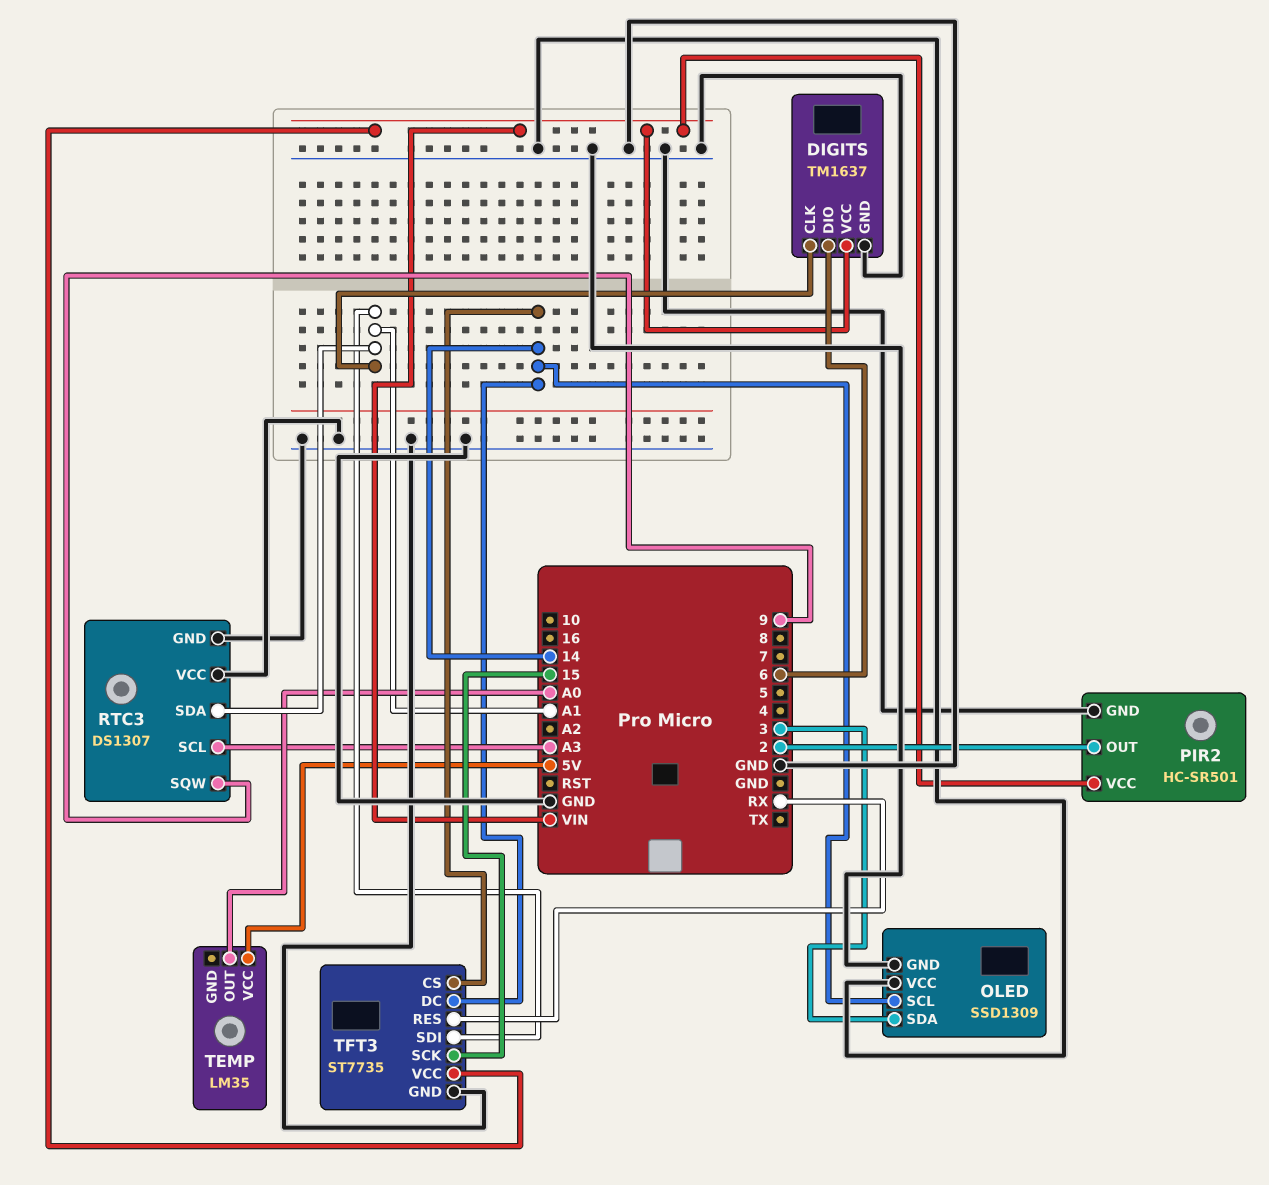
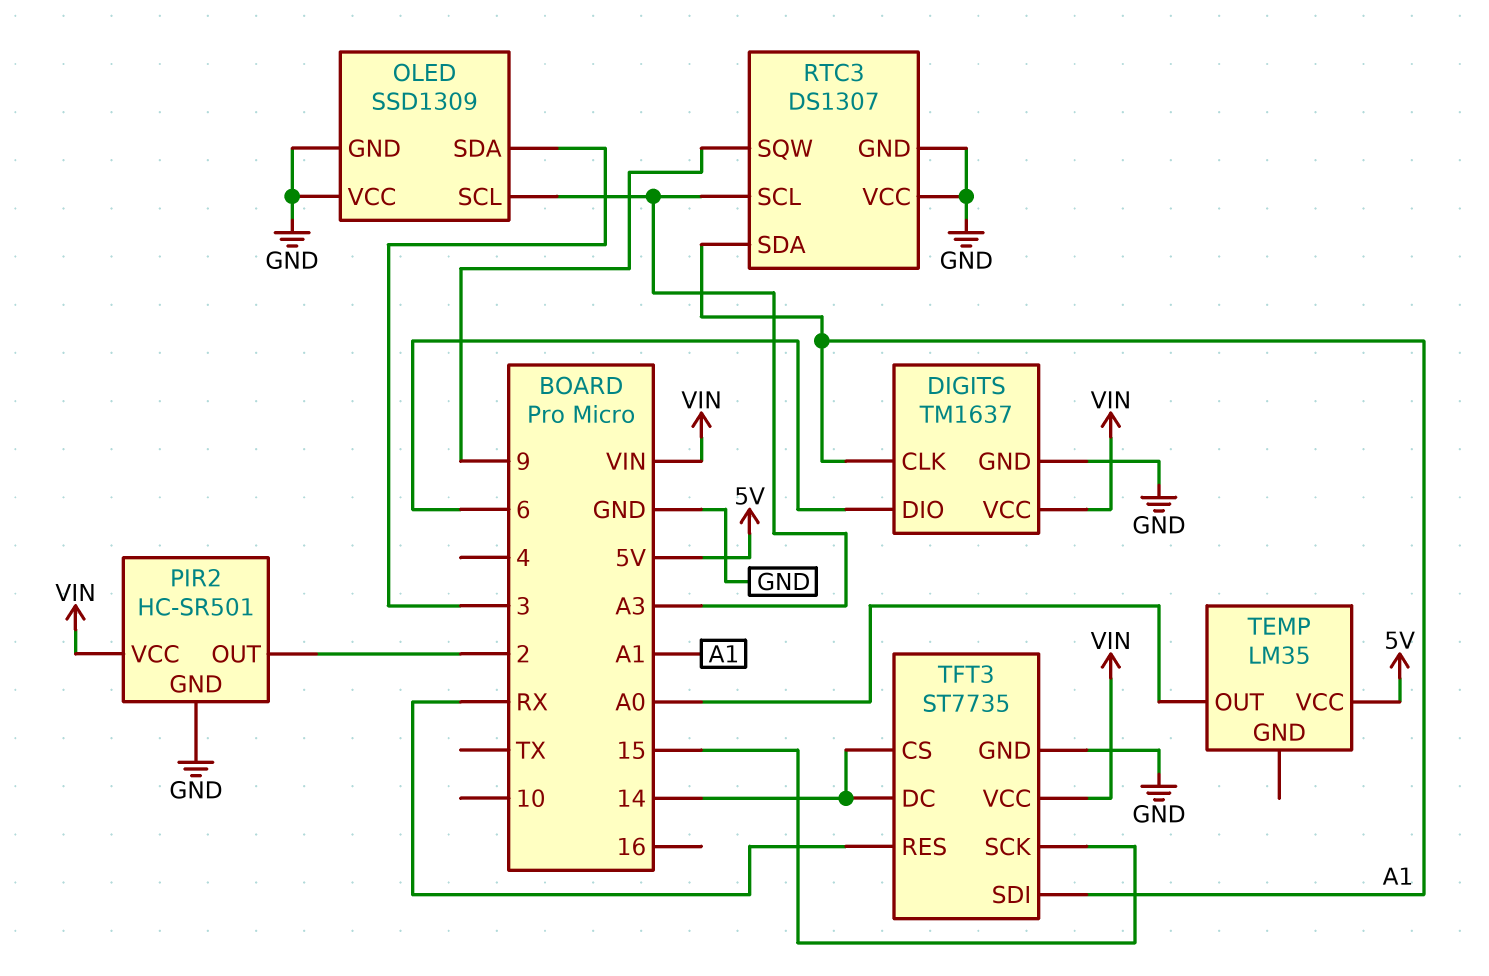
OLED pin SCL: 14 -> A3

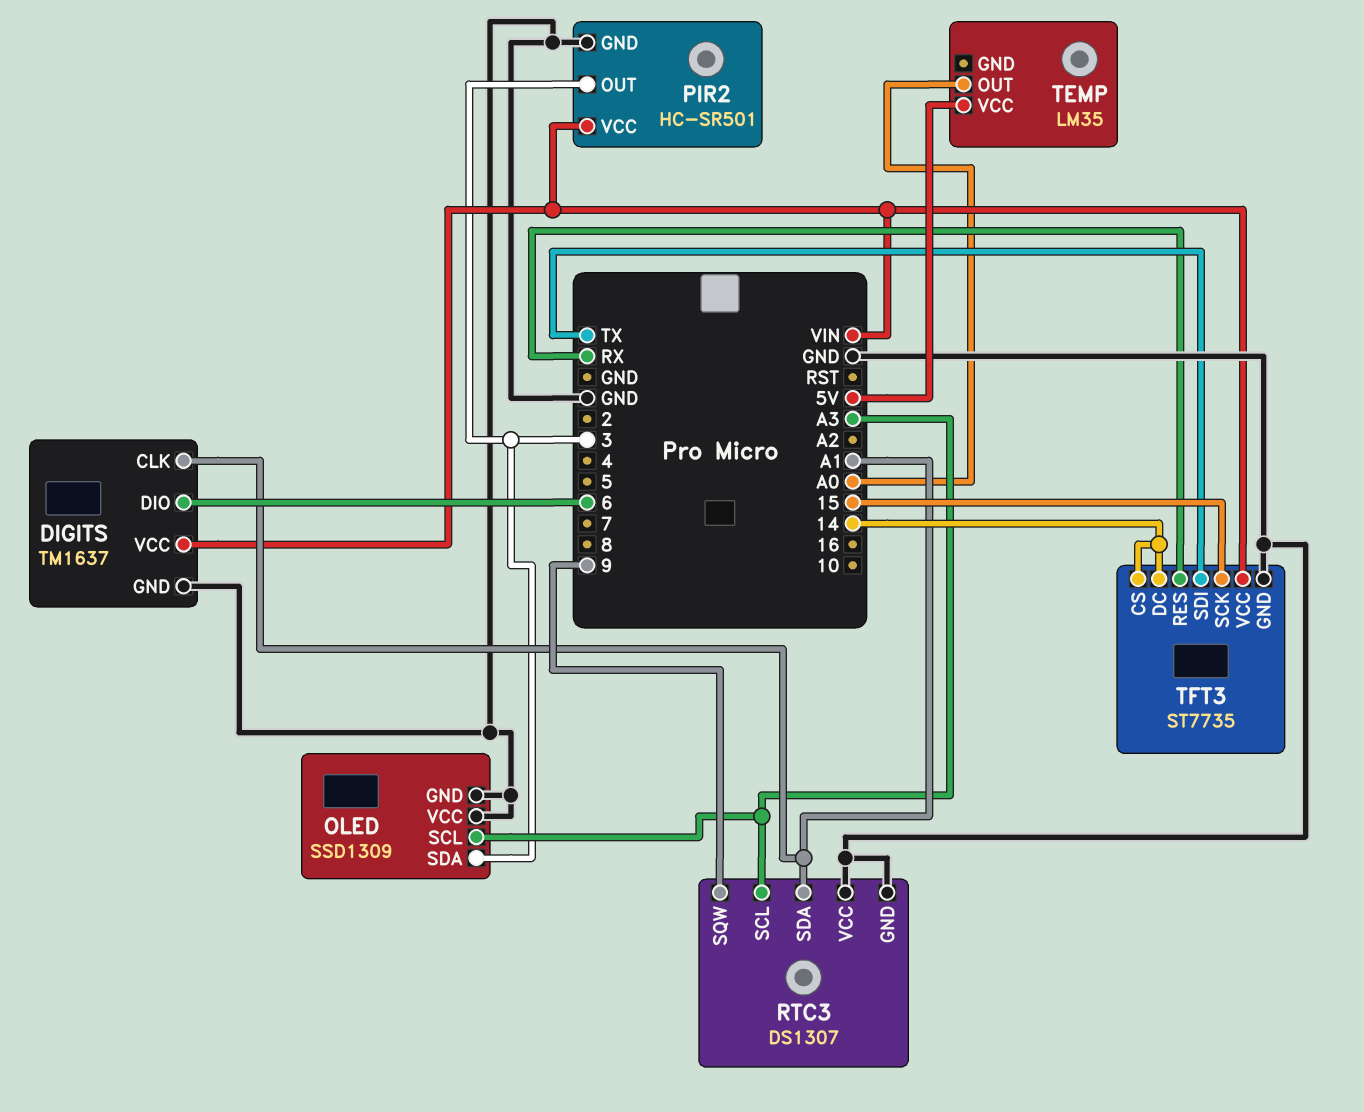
PIR2 pin OUT: 2 -> 3
TFT3 pin SDI: A1 -> TX

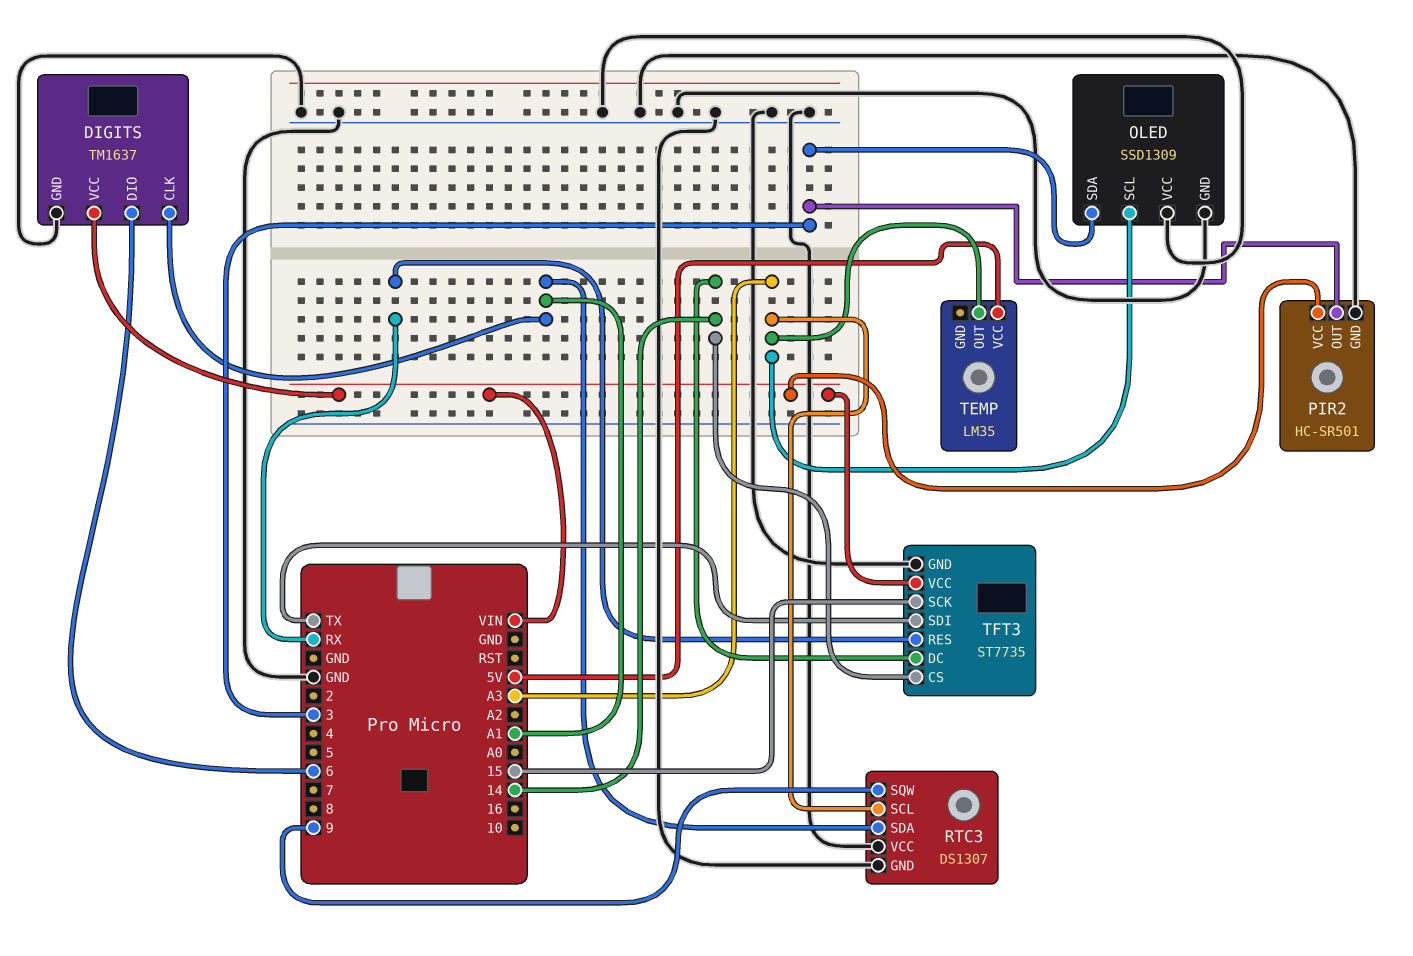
TEMP pin OUT: A0 -> A3

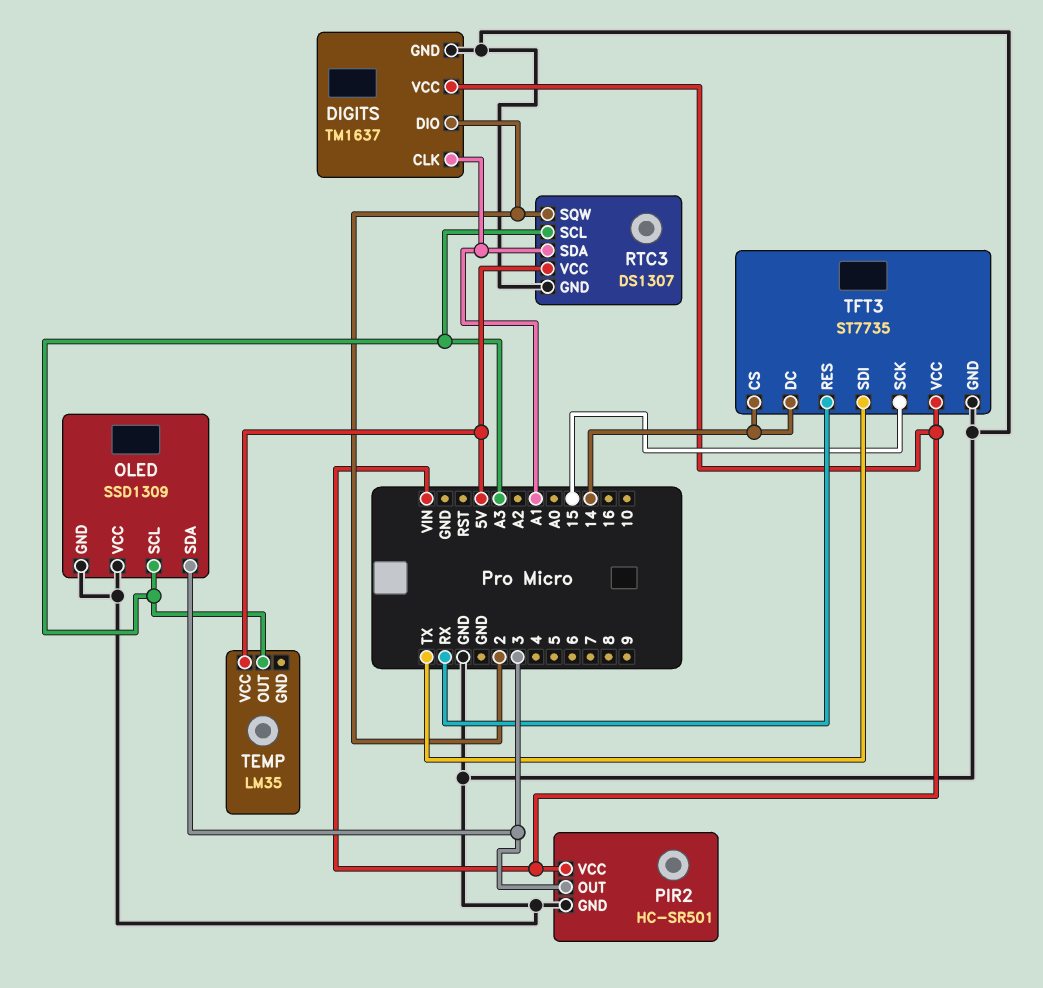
DIGITS pin DIO: 6 -> 2
RTC3 pin SQW: 9 -> 2
RTC3 pin VCC: GND -> 5V

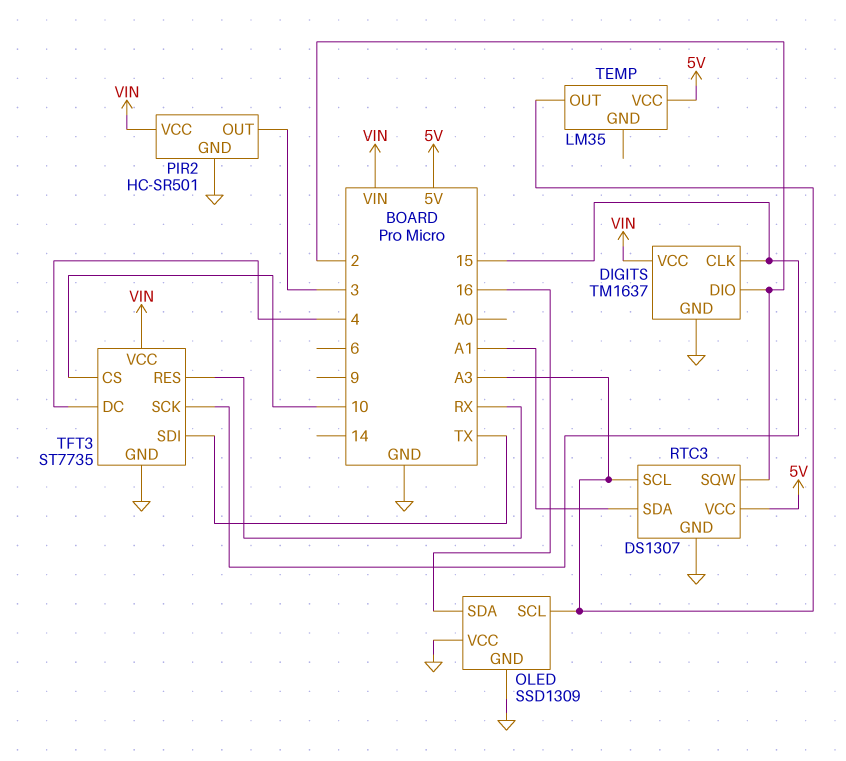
DIGITS pin CLK: A1 -> 15
OLED pin SDA: 3 -> 16
TFT3 pin CS: 14 -> 10
TFT3 pin DC: 14 -> 4

